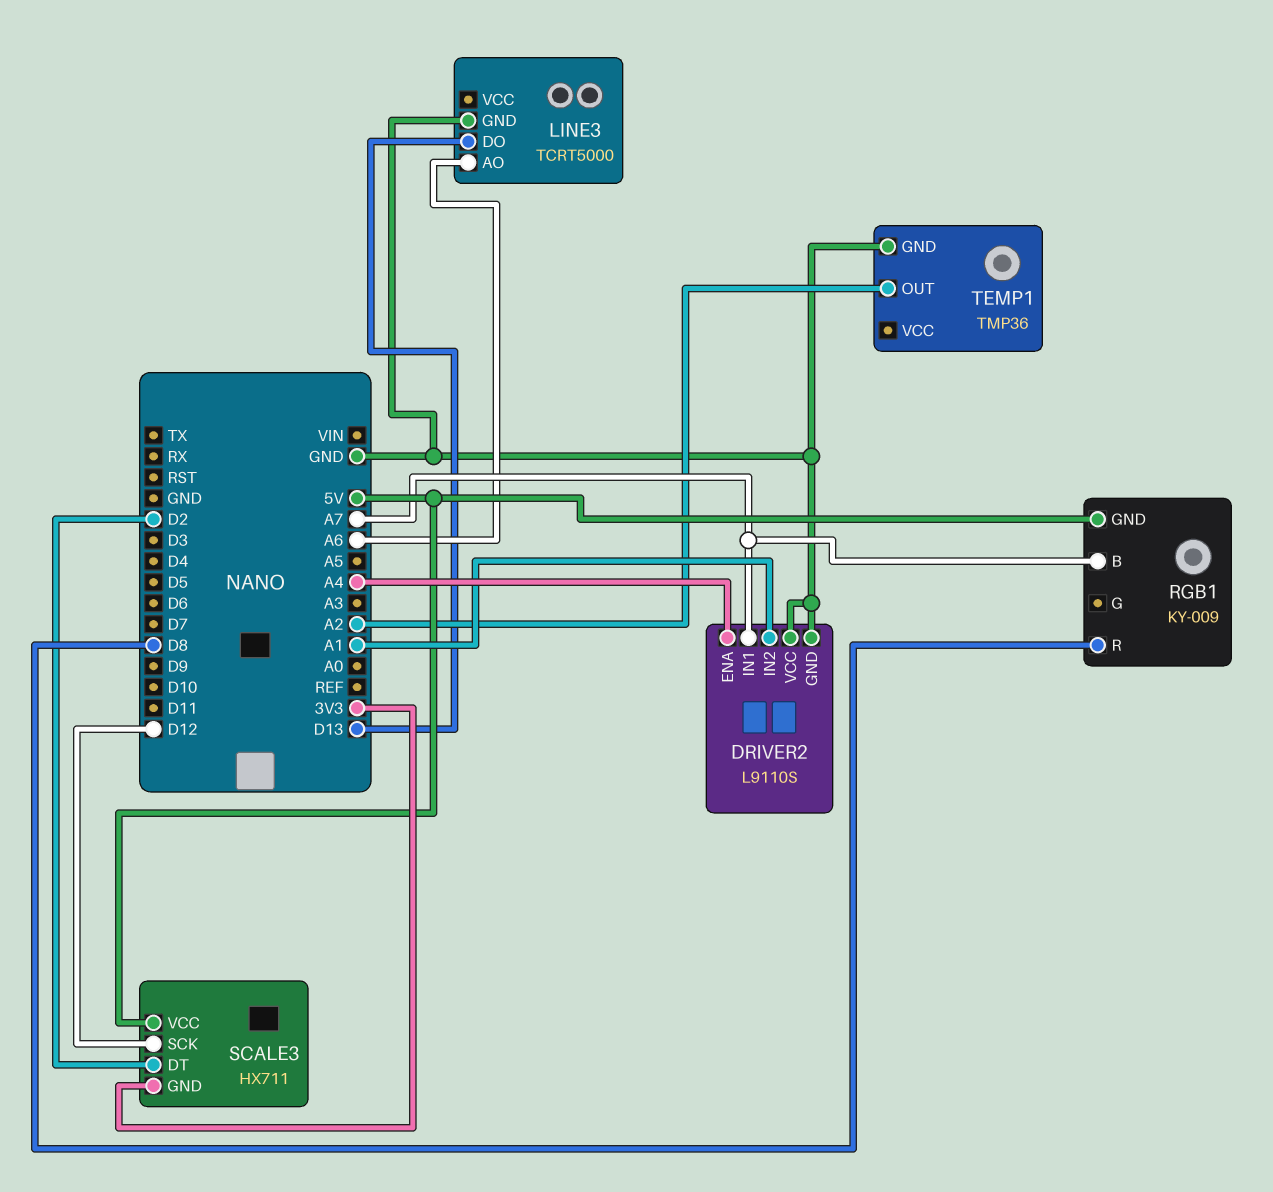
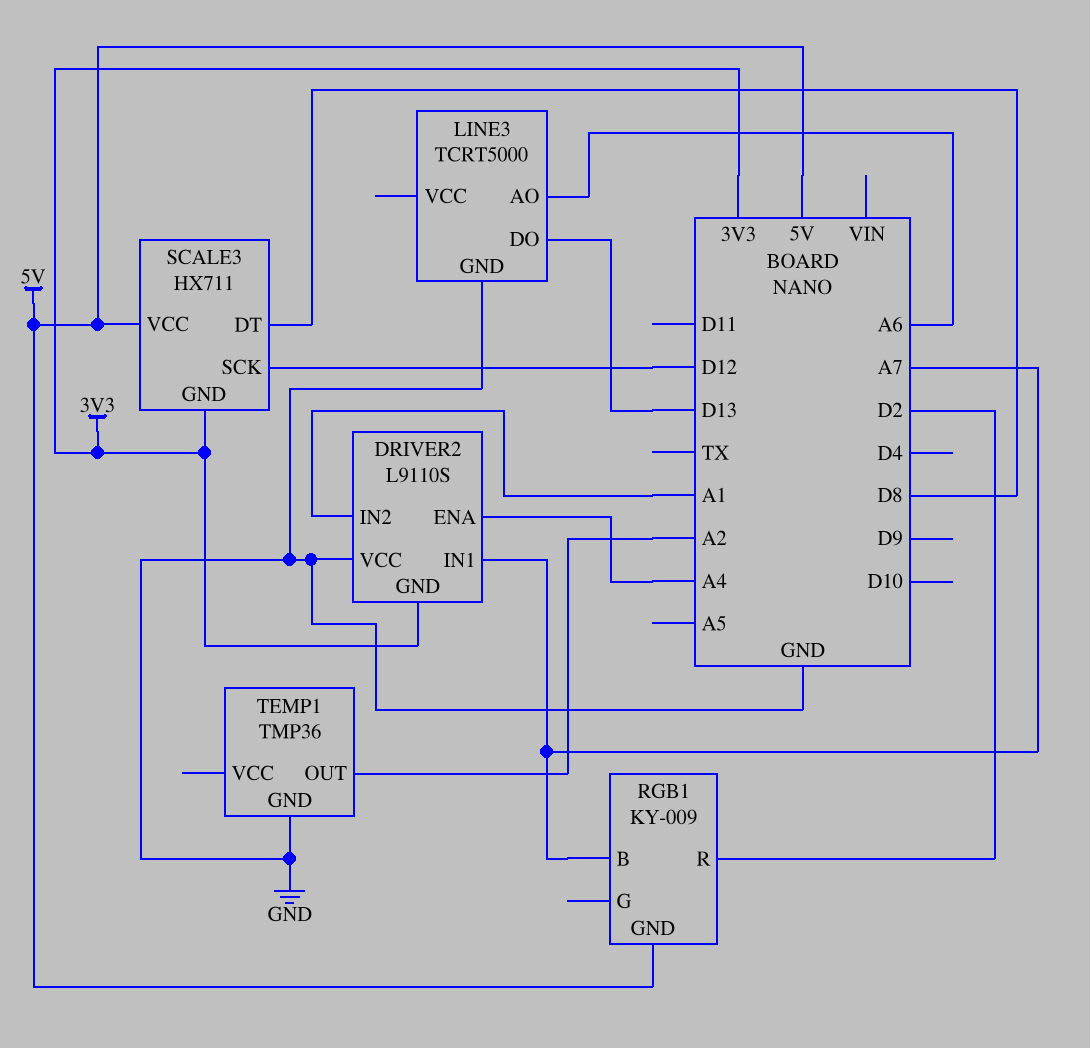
DRIVER2 pin GND: GND -> 3V3
RGB1 pin R: D8 -> D2
SCALE3 pin DT: D2 -> D8

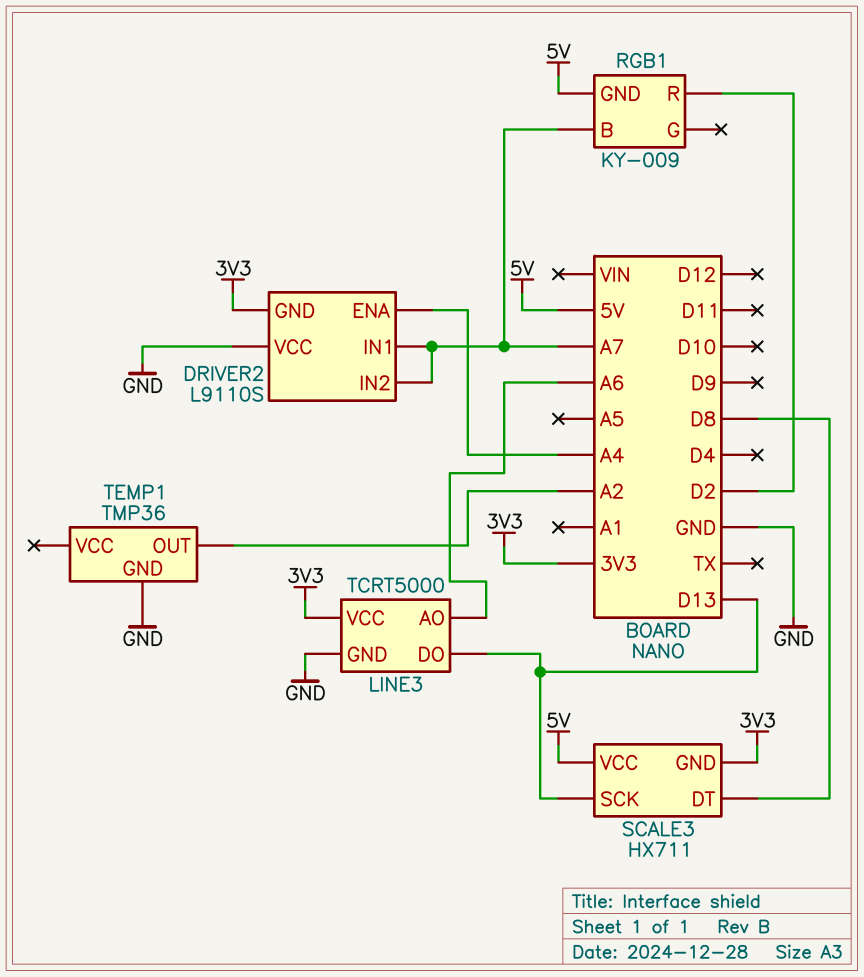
DRIVER2 pin IN2: A1 -> A7
LINE3 pin VCC: none -> 3V3
SCALE3 pin SCK: D12 -> D13

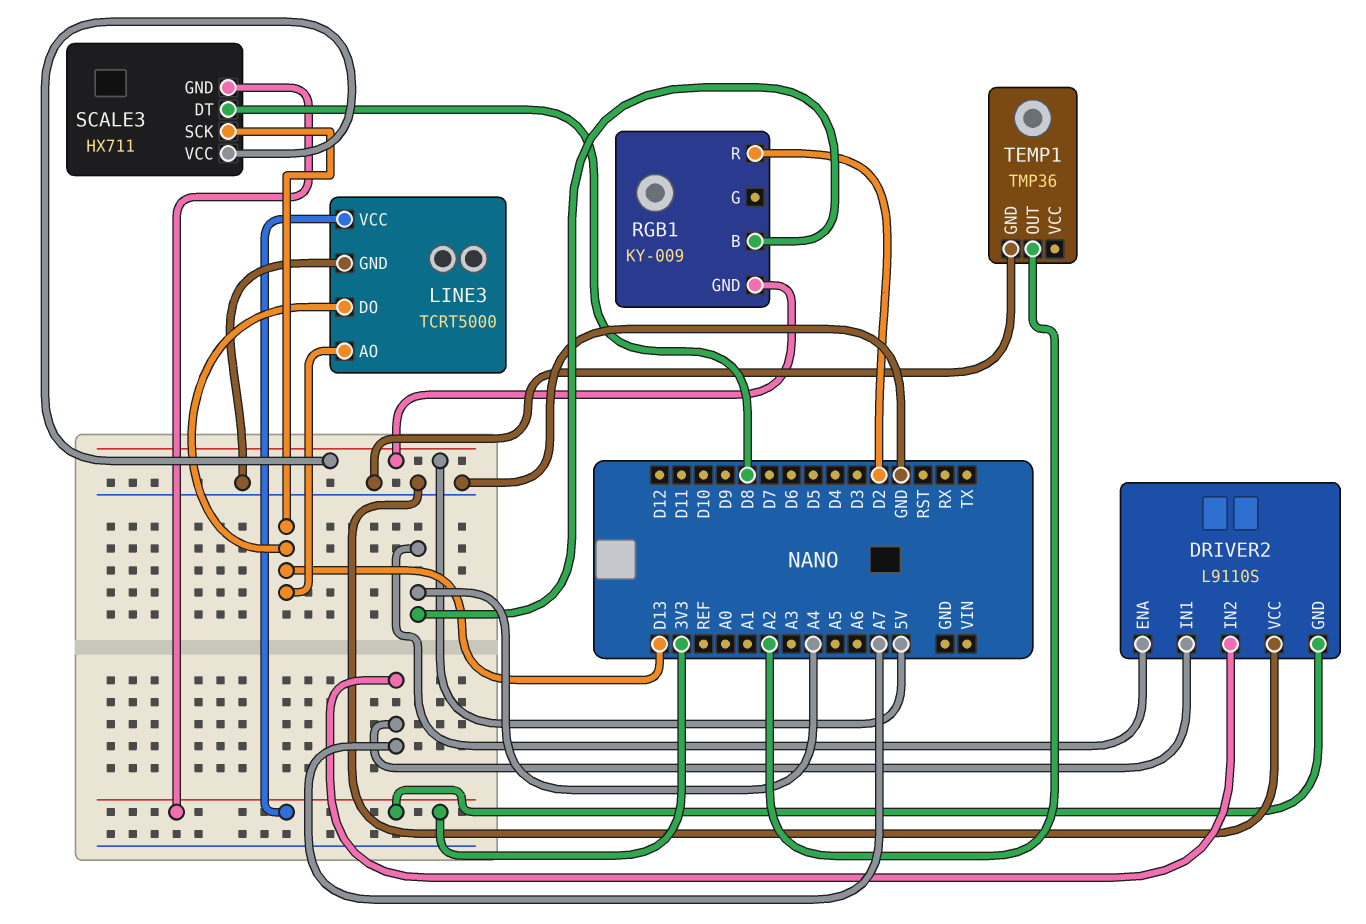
LINE3 pin AO: A6 -> D13
RGB1 pin B: A7 -> A4

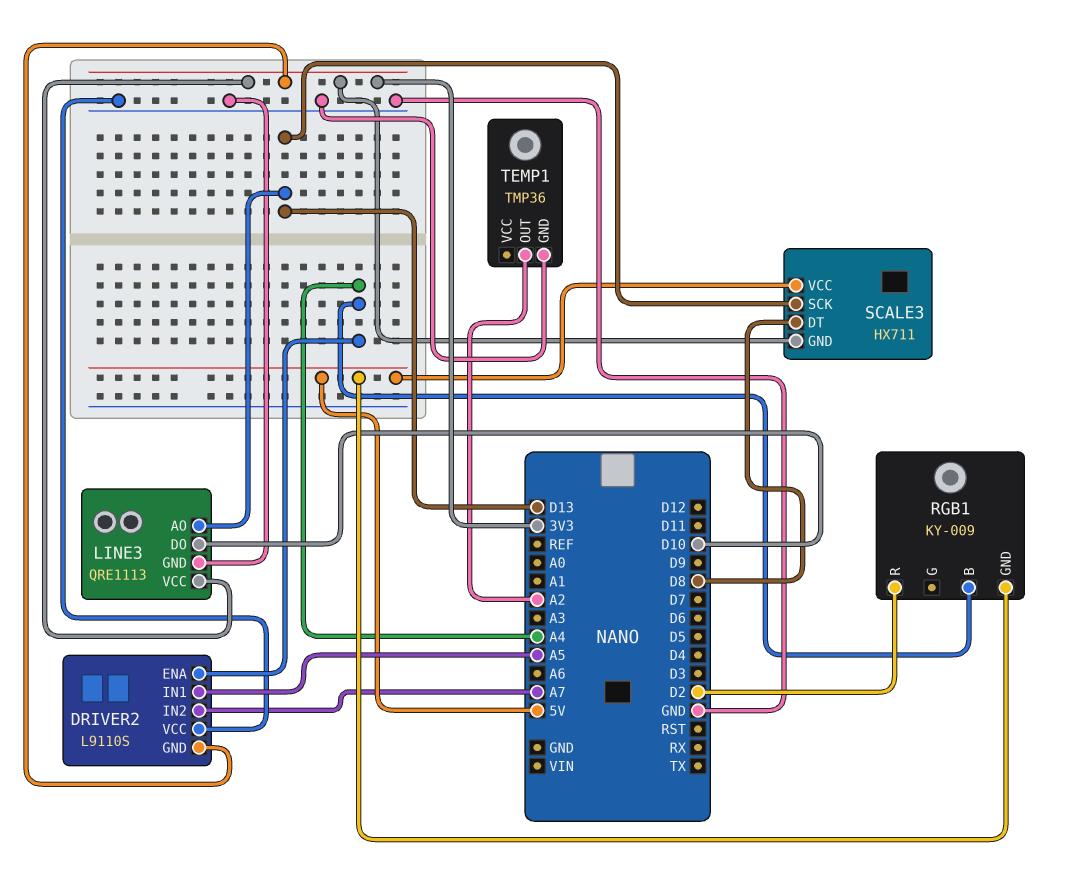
DRIVER2 pin IN1: A7 -> A5
LINE3: TCRT5000 -> QRE1113
LINE3 pin DO: D13 -> D10

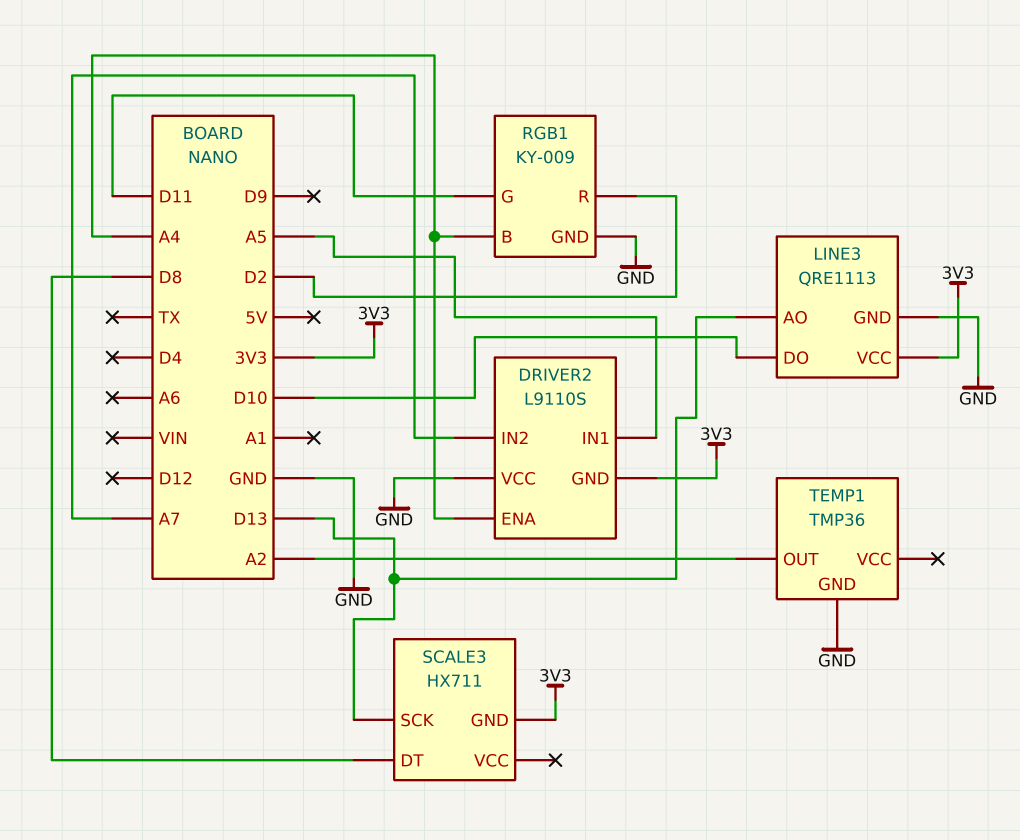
RGB1 pin G: none -> D11
RGB1 pin GND: 5V -> GND
SCALE3 pin VCC: 5V -> none

